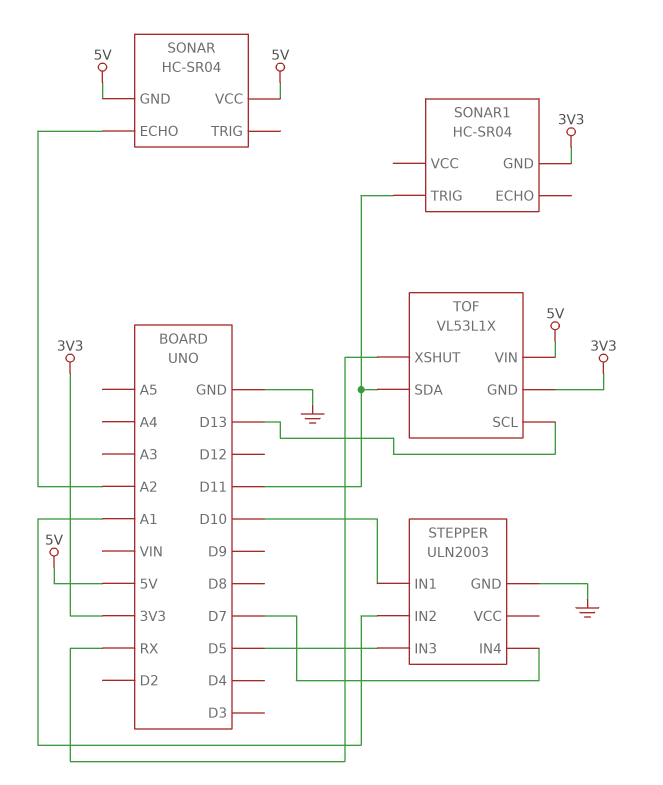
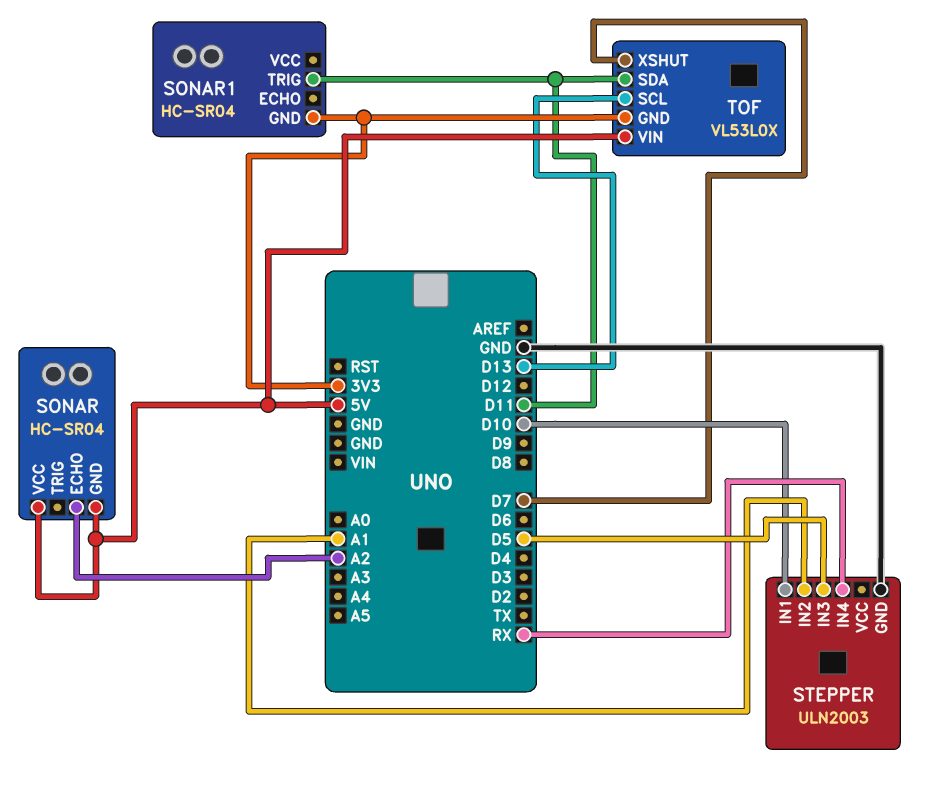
STEPPER pin IN4: D7 -> RX
TOF: VL53L1X -> VL53L0X
TOF pin XSHUT: RX -> D7

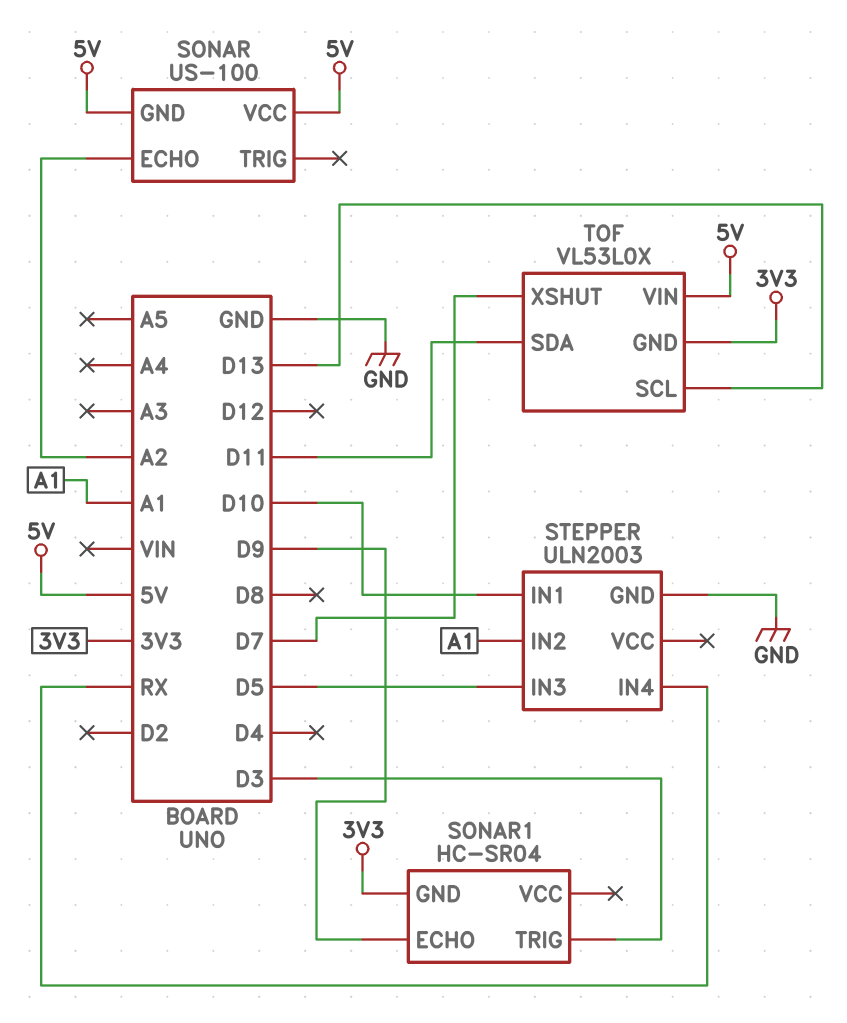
SONAR: HC-SR04 -> US-100
SONAR1 pin ECHO: none -> D9
SONAR1 pin TRIG: D11 -> D3

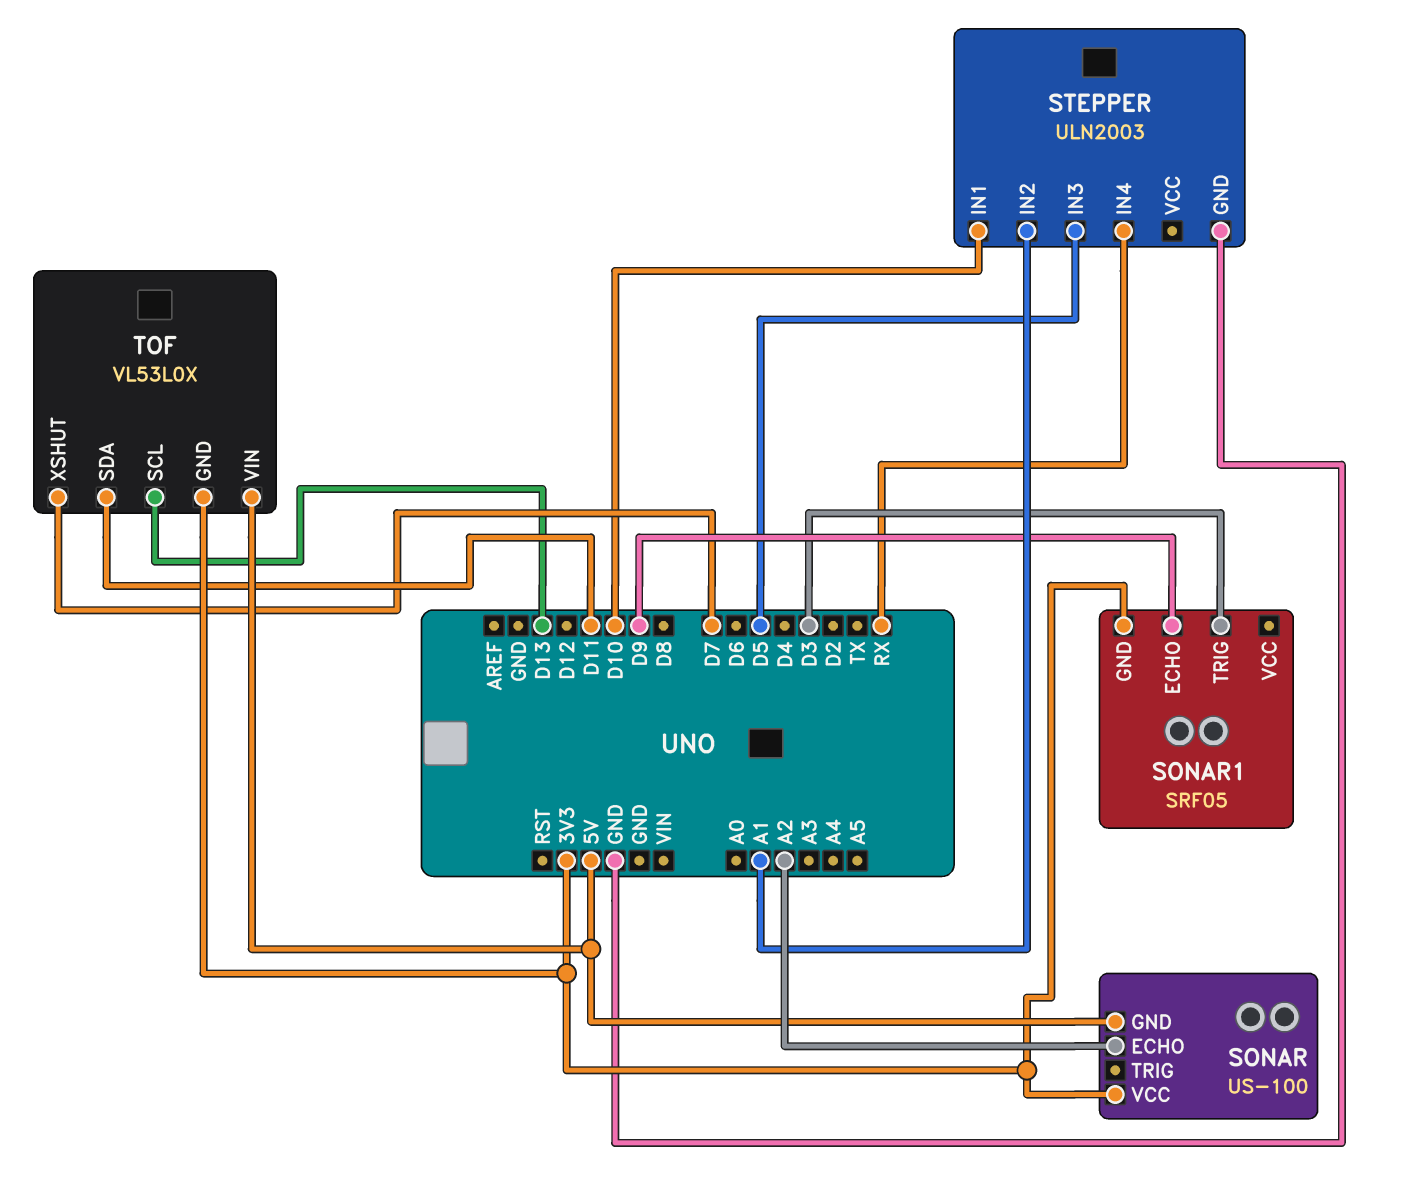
SONAR pin VCC: 5V -> 3V3
SONAR1: HC-SR04 -> SRF05

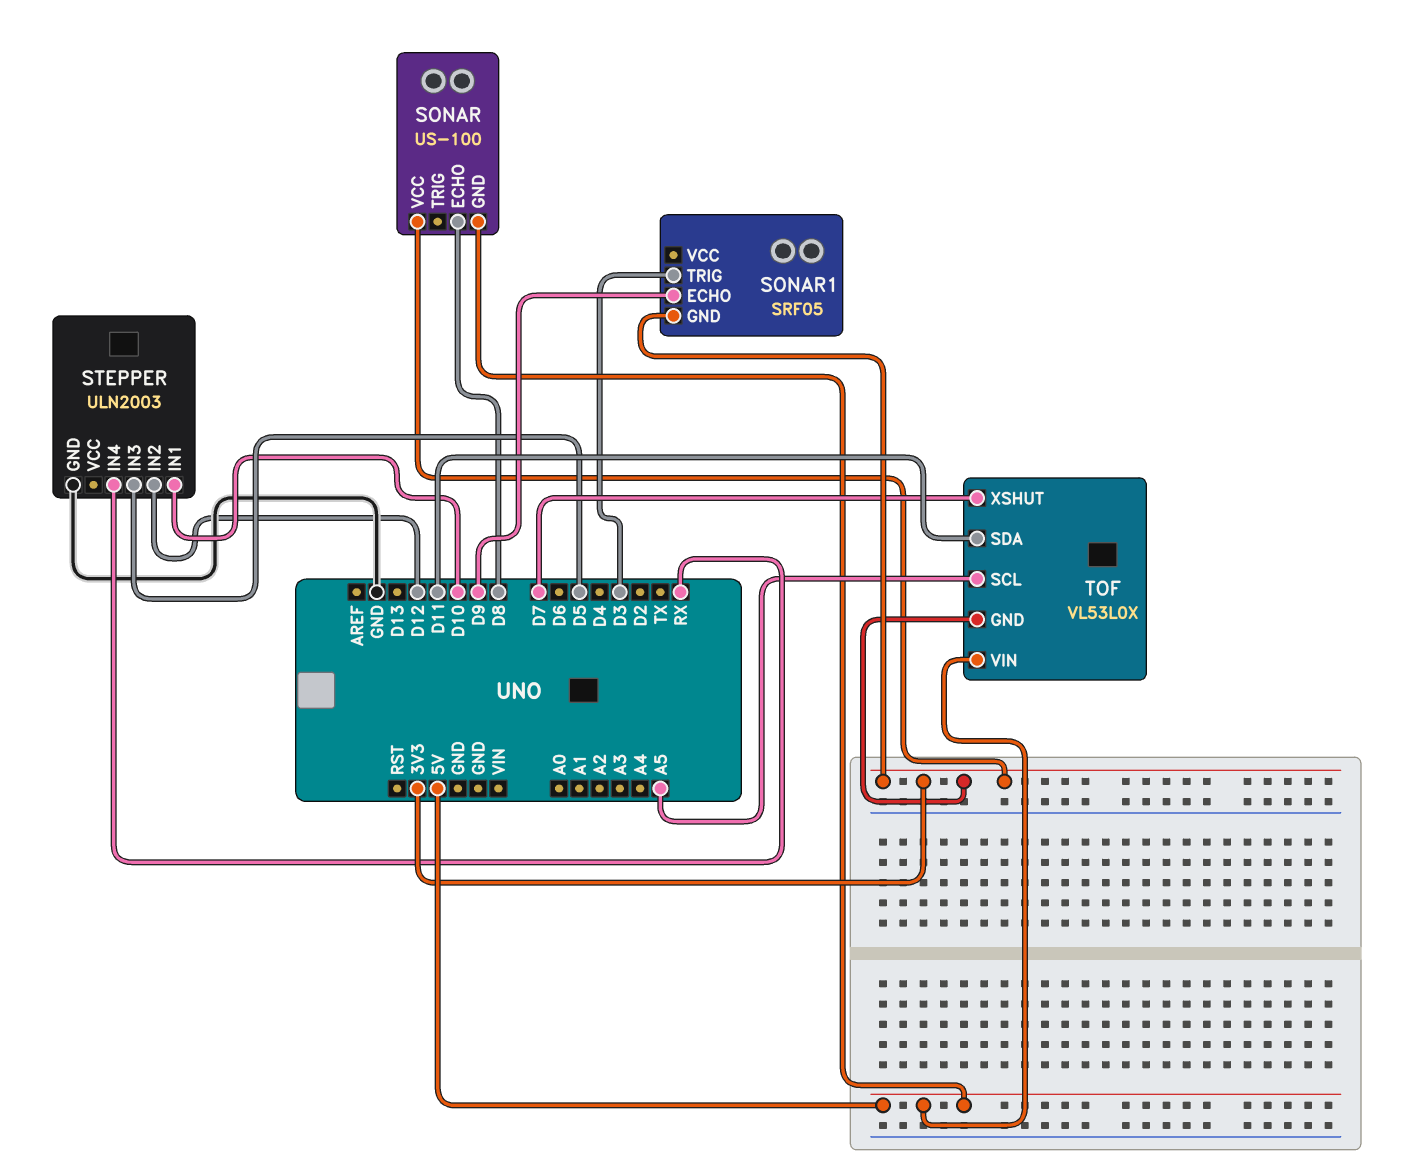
SONAR pin ECHO: A2 -> D8
STEPPER pin IN2: A1 -> D12
TOF pin SCL: D13 -> A5

